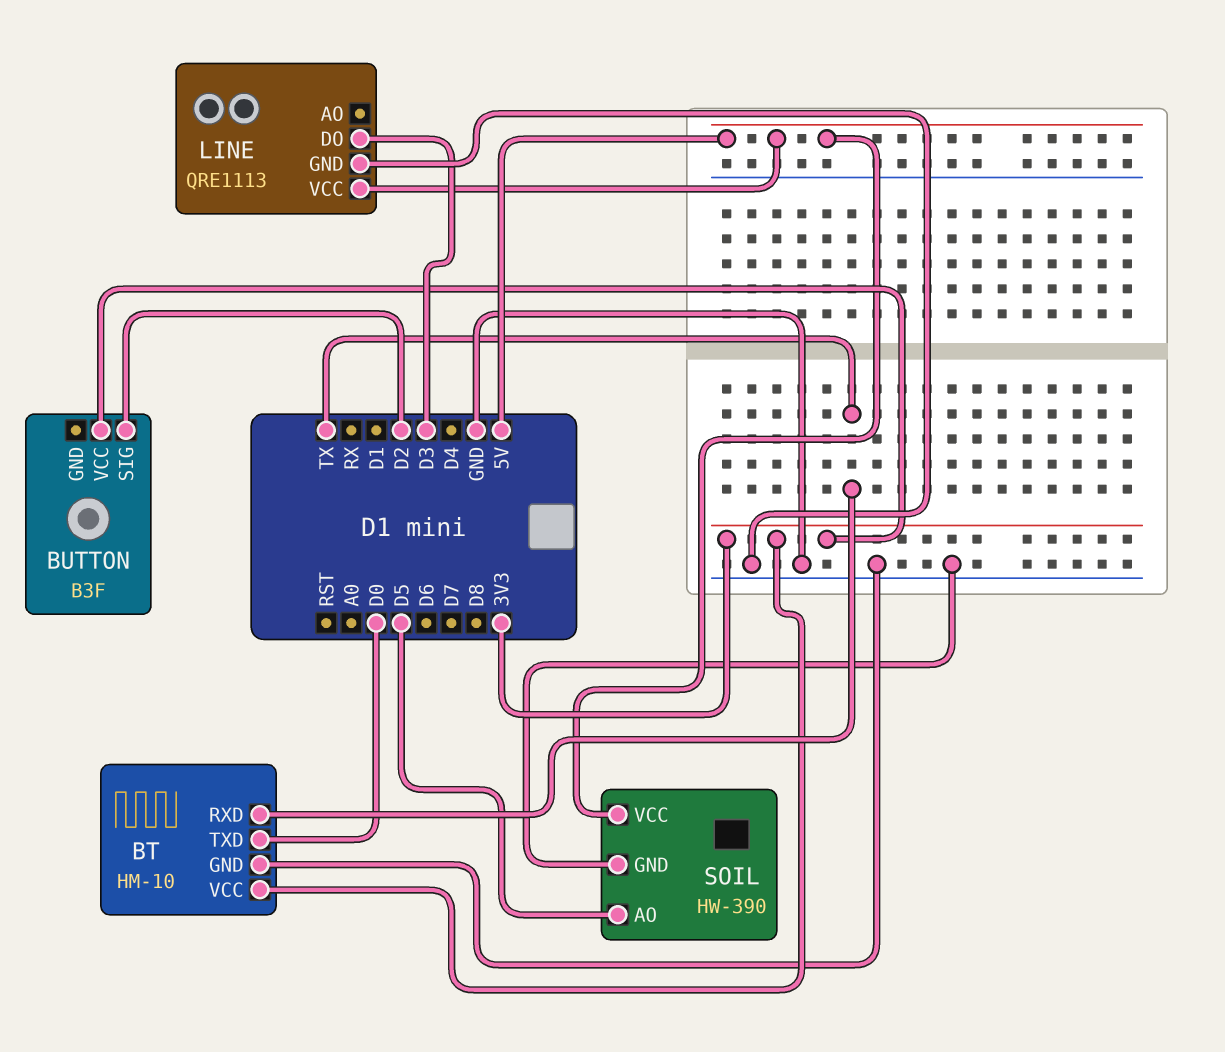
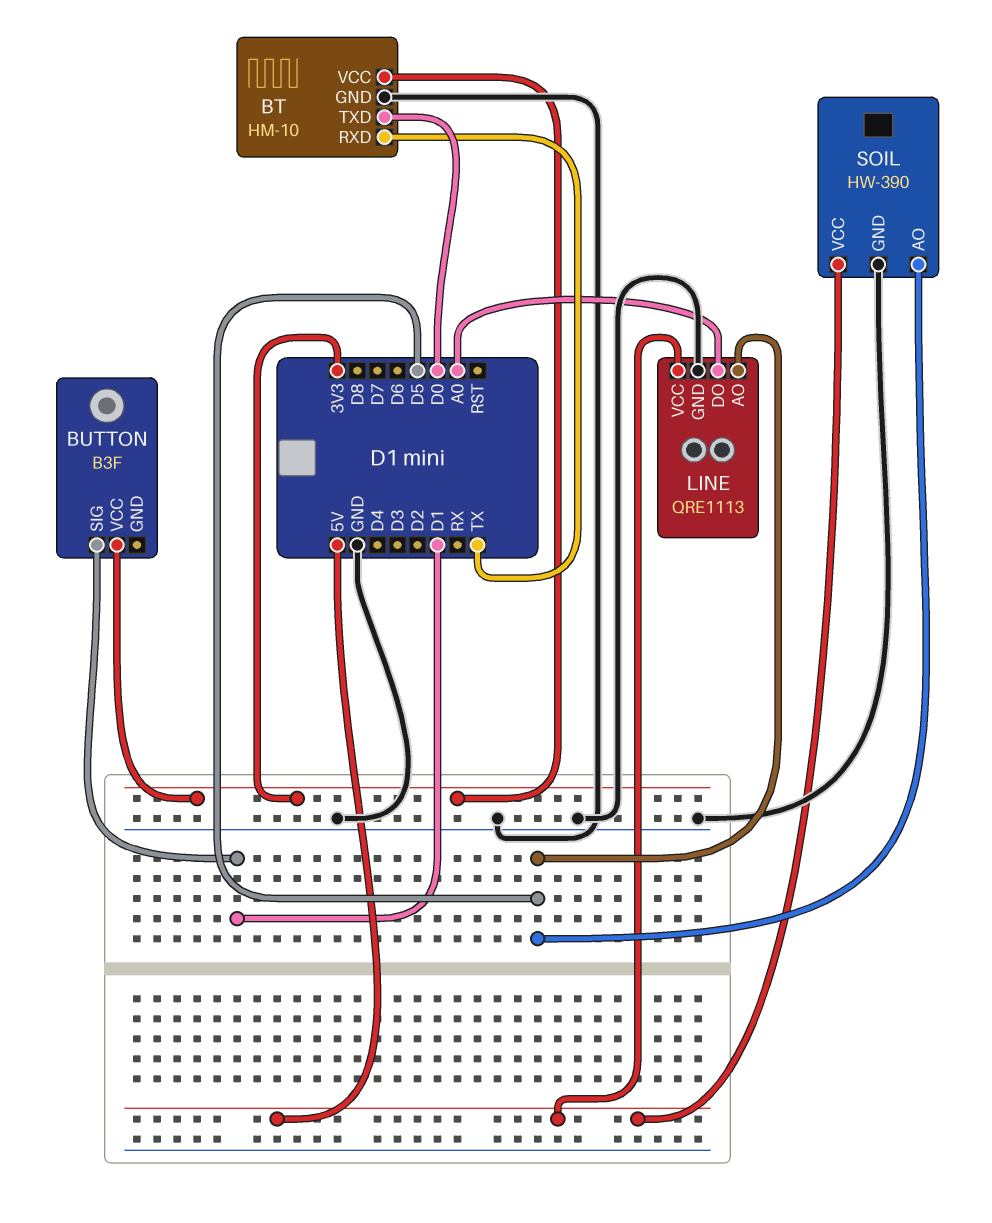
BUTTON pin SIG: D2 -> D1
LINE pin AO: none -> D5
LINE pin DO: D3 -> A0

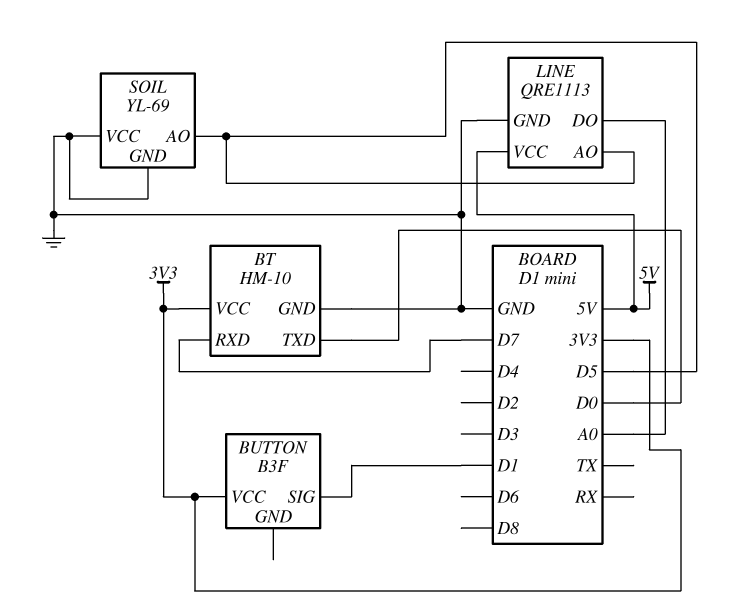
BT pin RXD: TX -> D7
SOIL: HW-390 -> YL-69
SOIL pin VCC: 5V -> GND

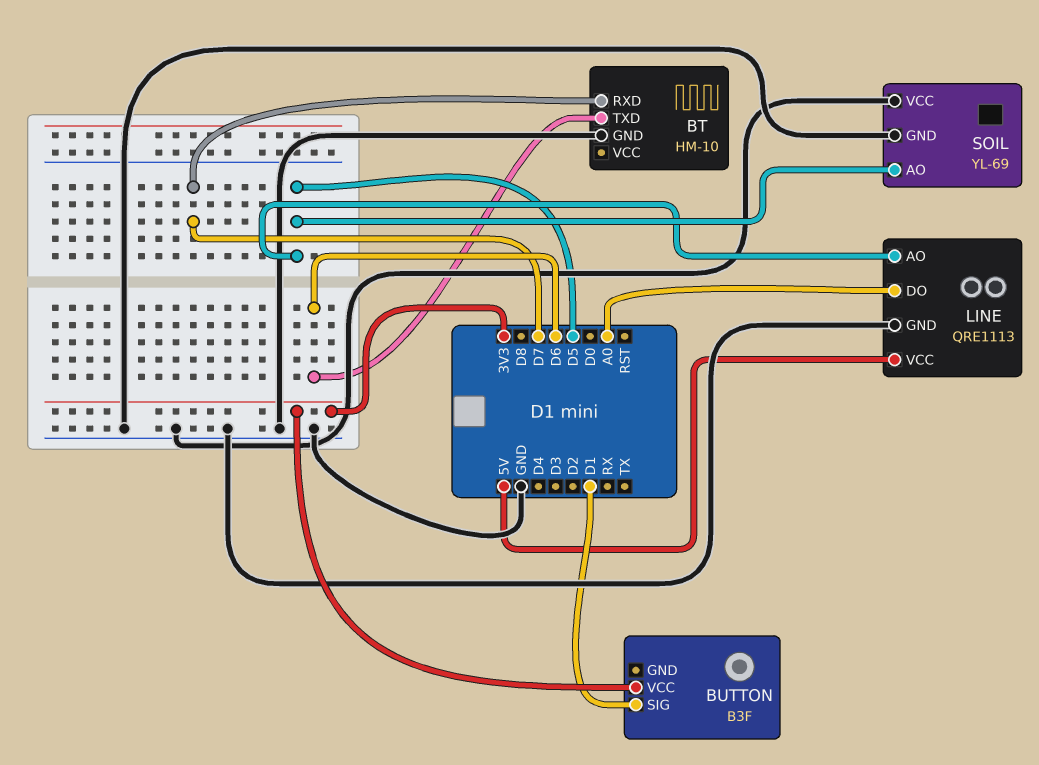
BT pin TXD: D0 -> D6
BT pin VCC: 3V3 -> none

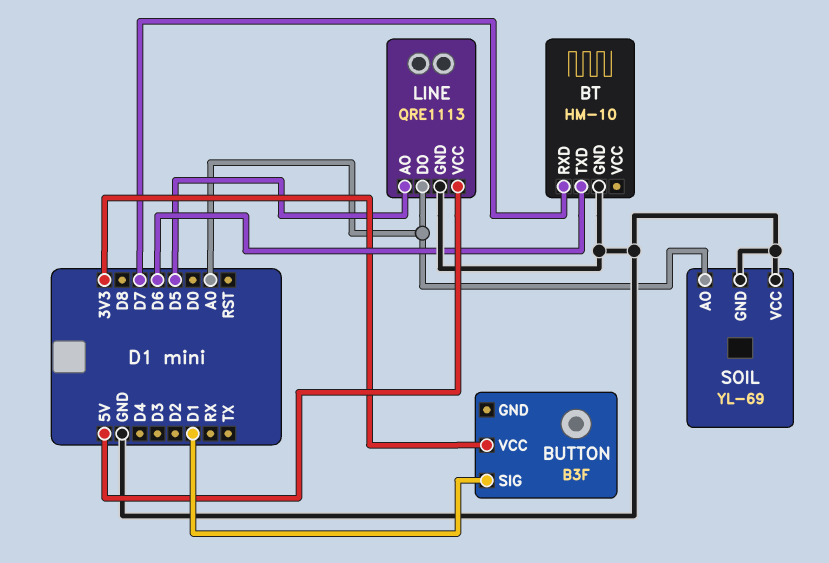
SOIL pin AO: D5 -> A0

